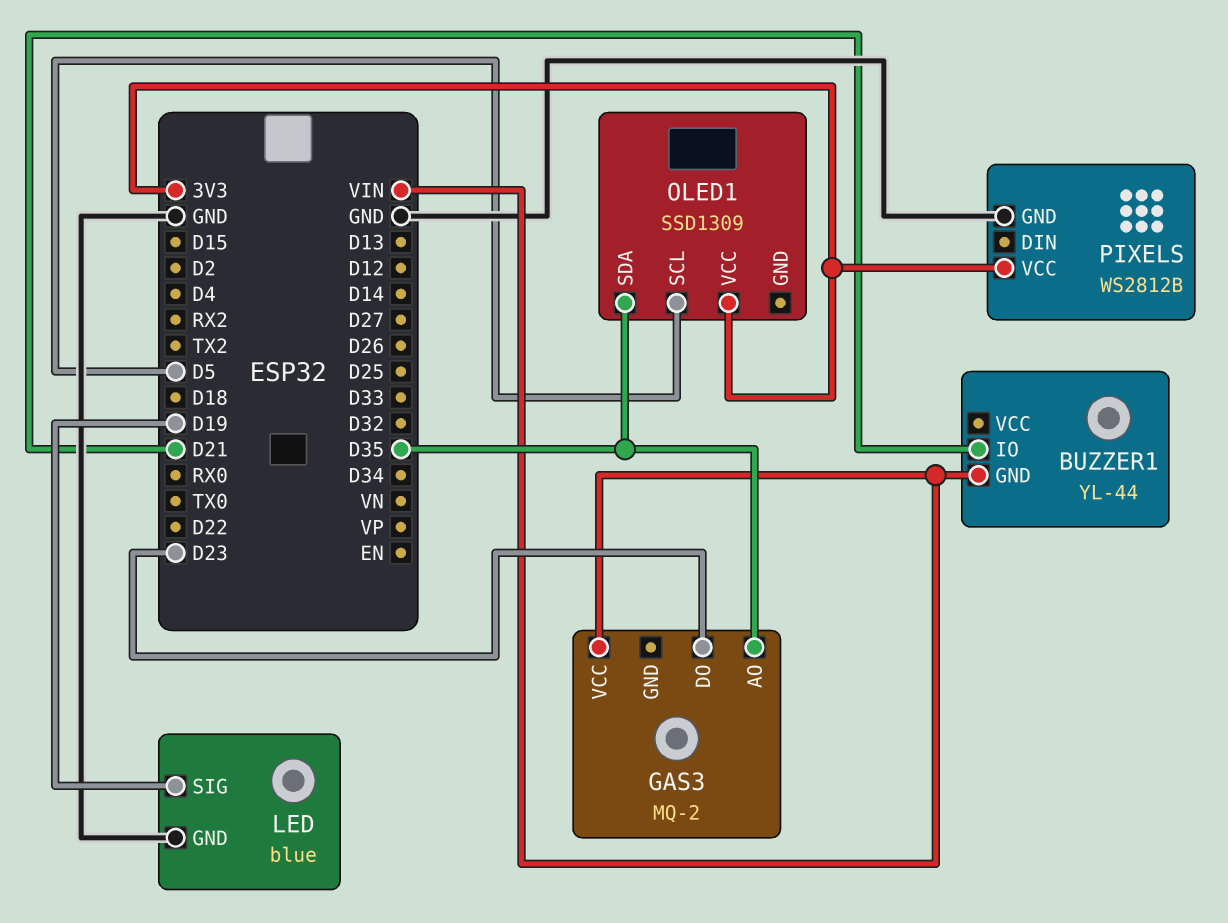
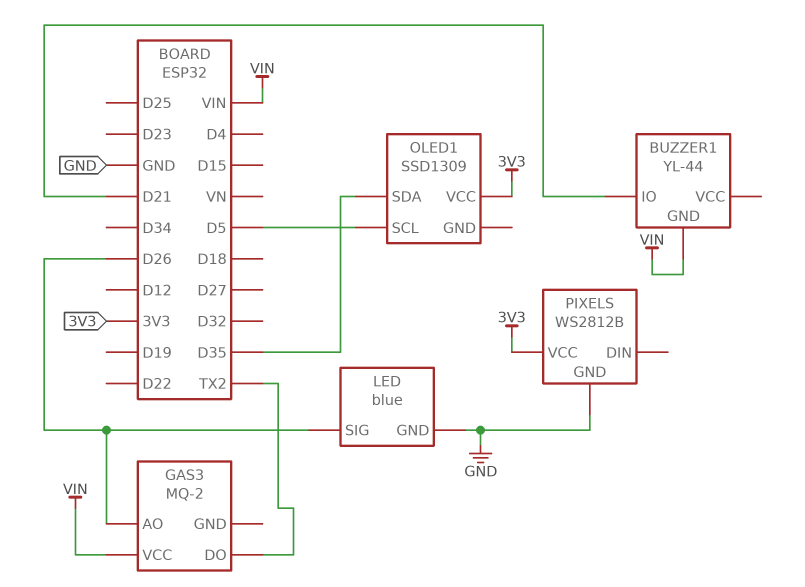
GAS3 pin AO: D35 -> D26
GAS3 pin DO: D23 -> TX2
LED pin SIG: D19 -> D26

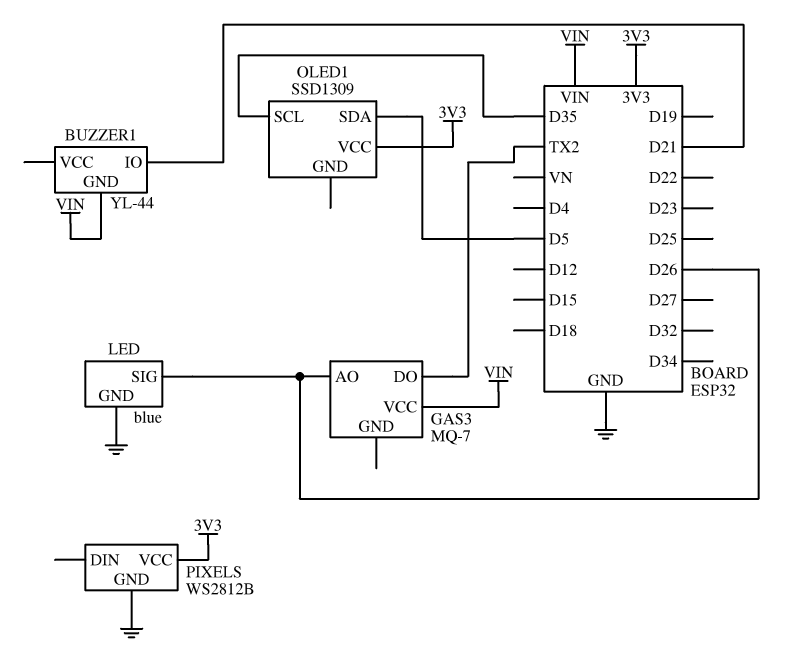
GAS3: MQ-2 -> MQ-7
OLED1 pin SCL: D5 -> D35
OLED1 pin SDA: D35 -> D5

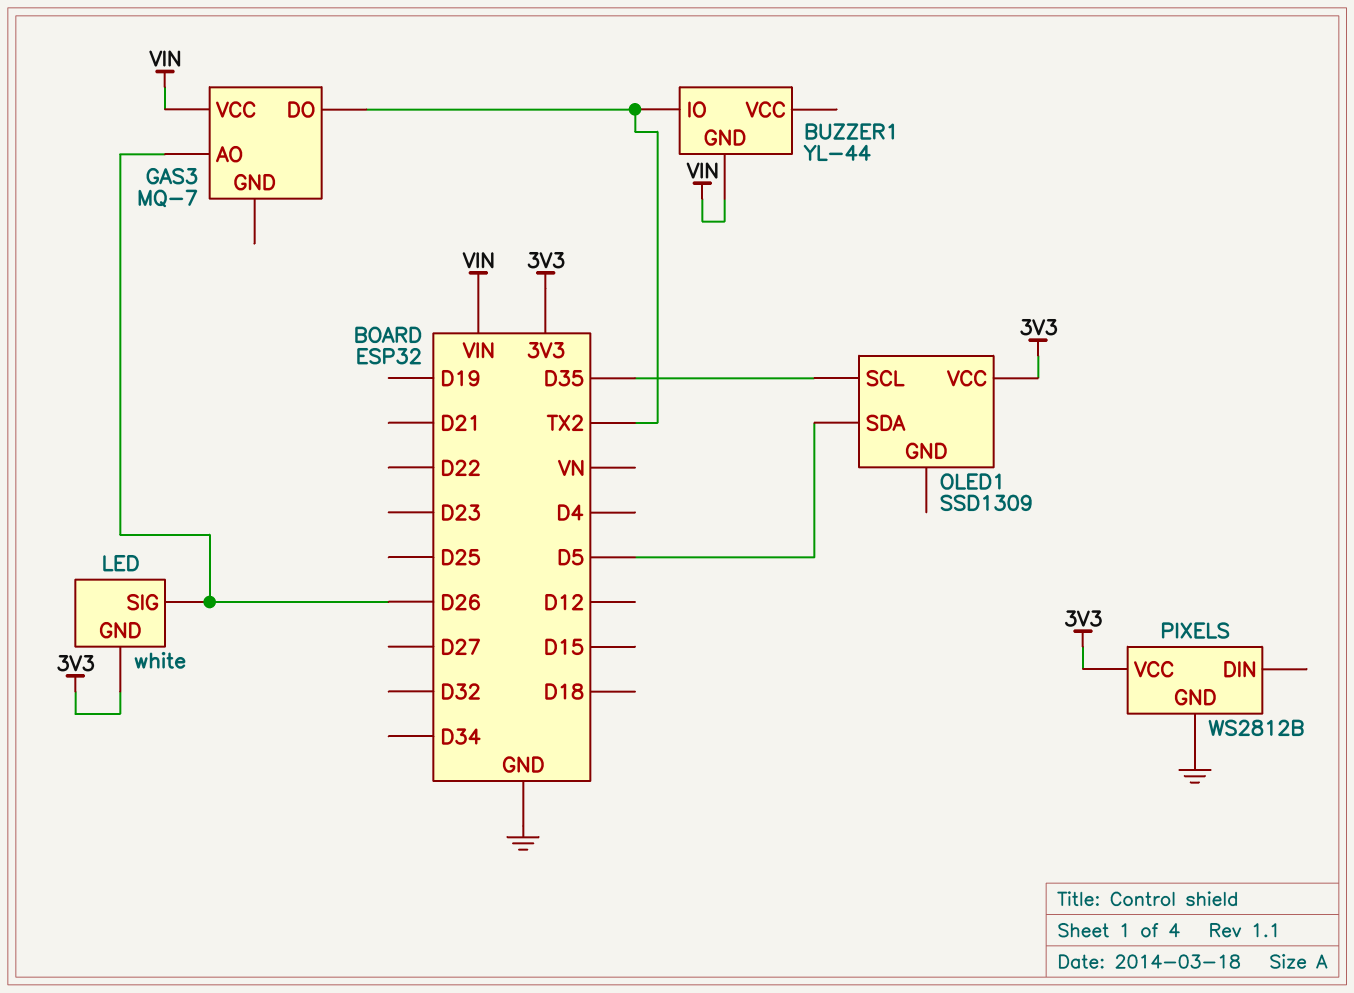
BUZZER1 pin IO: D21 -> TX2
LED: blue -> white
LED pin GND: GND -> 3V3

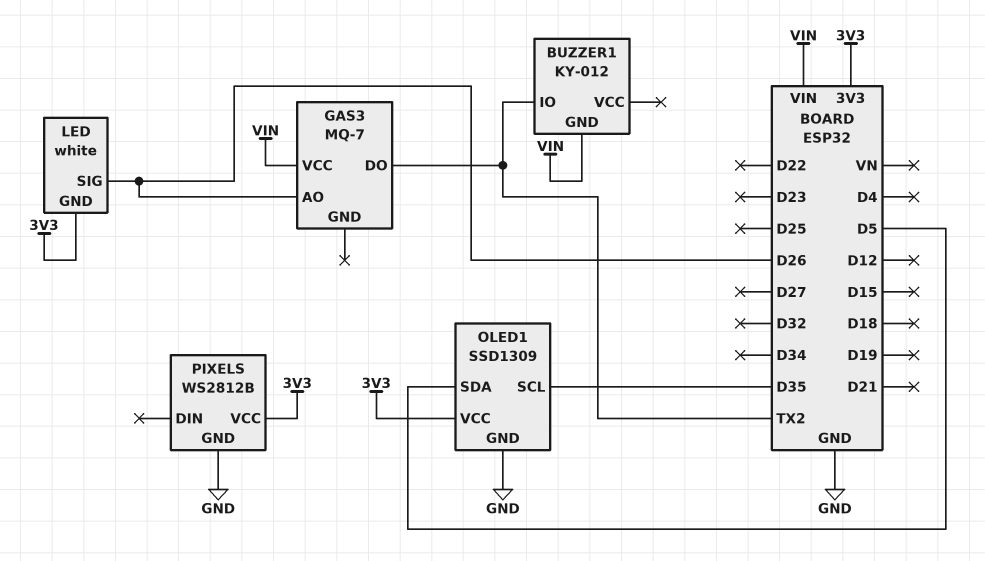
BUZZER1: YL-44 -> KY-012
OLED1 pin GND: none -> GND

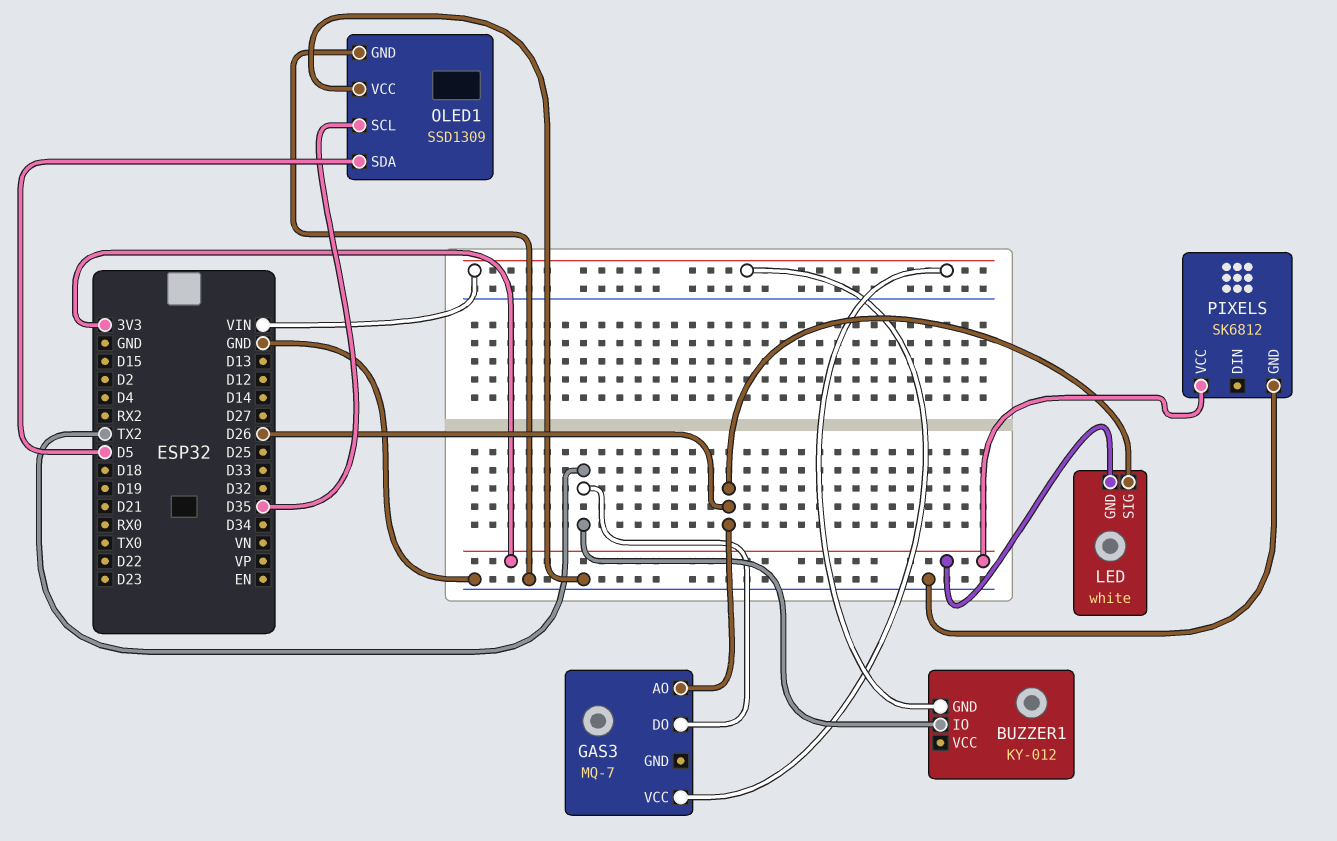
OLED1 pin VCC: 3V3 -> GND
PIXELS: WS2812B -> SK6812

